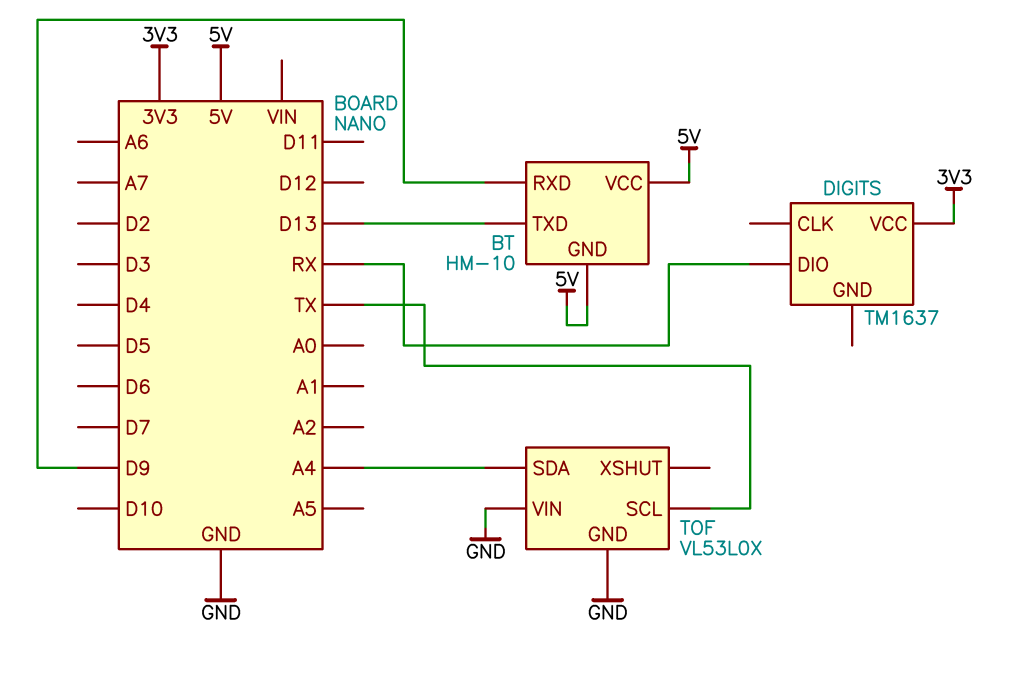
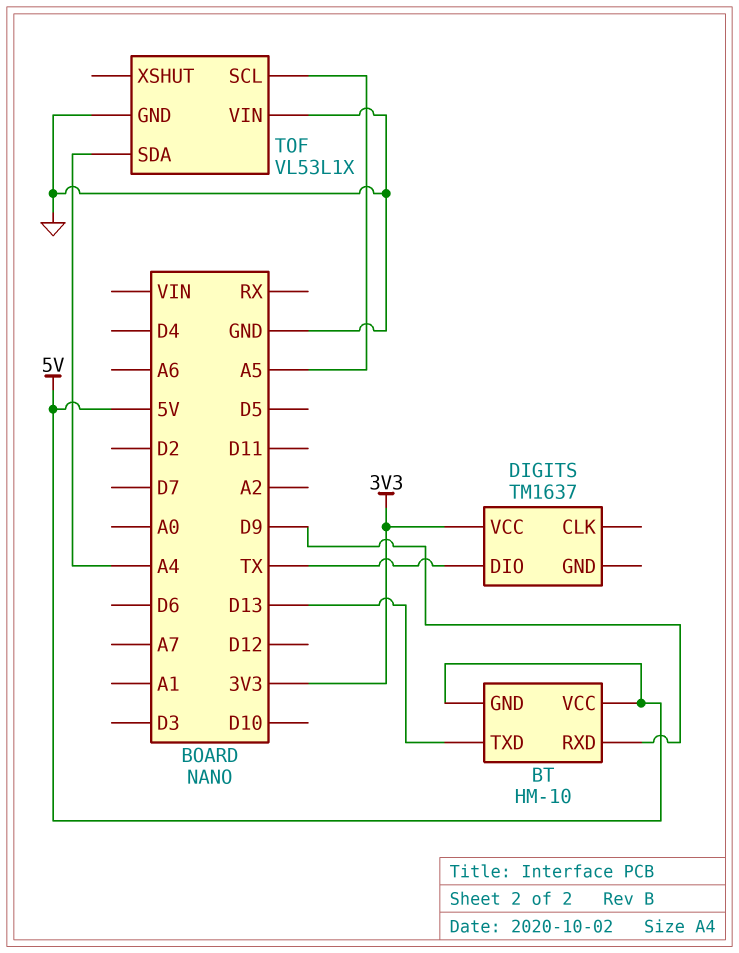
DIGITS pin DIO: RX -> TX
TOF: VL53L0X -> VL53L1X
TOF pin SCL: TX -> A5

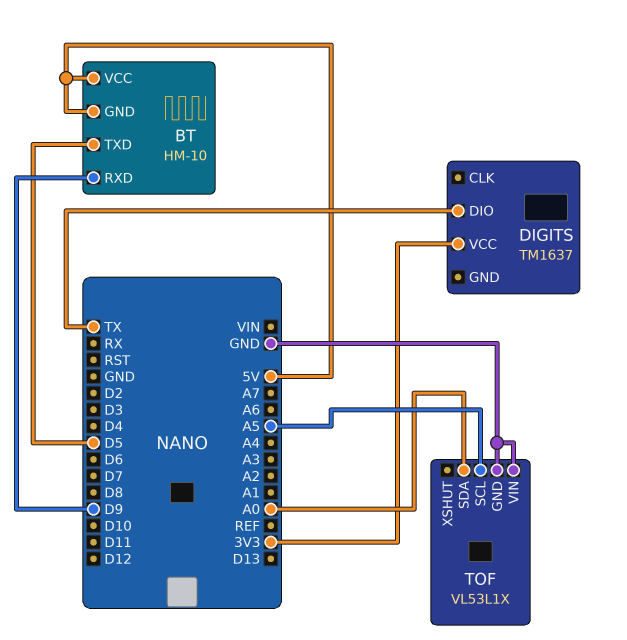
BT pin TXD: D13 -> D5
TOF pin SDA: A4 -> A0

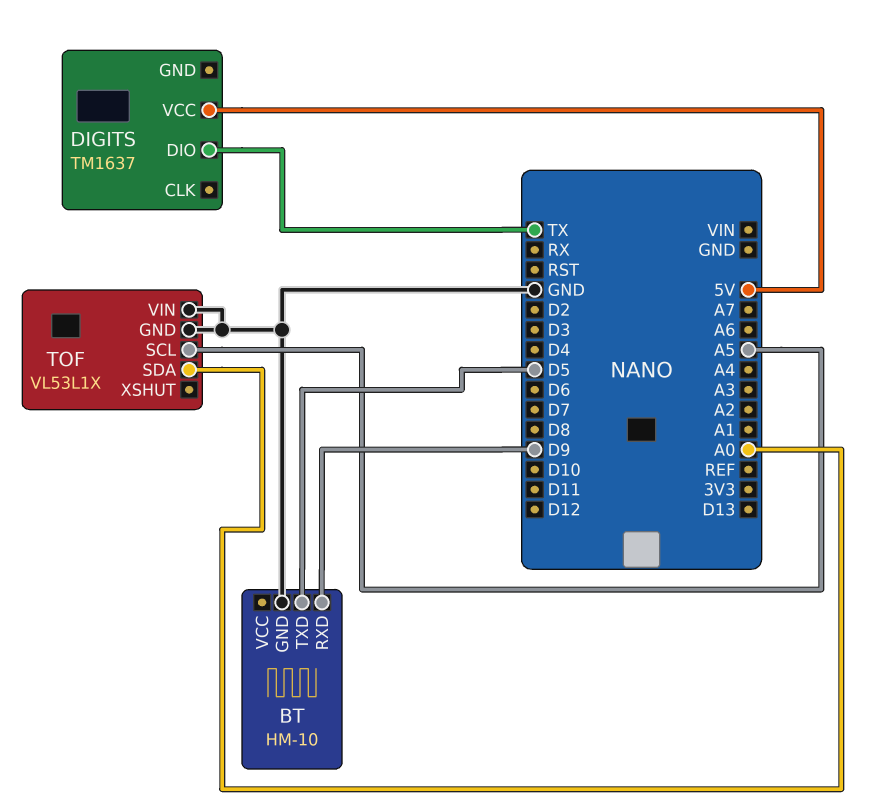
BT pin GND: 5V -> GND
BT pin VCC: 5V -> none
DIGITS pin VCC: 3V3 -> 5V

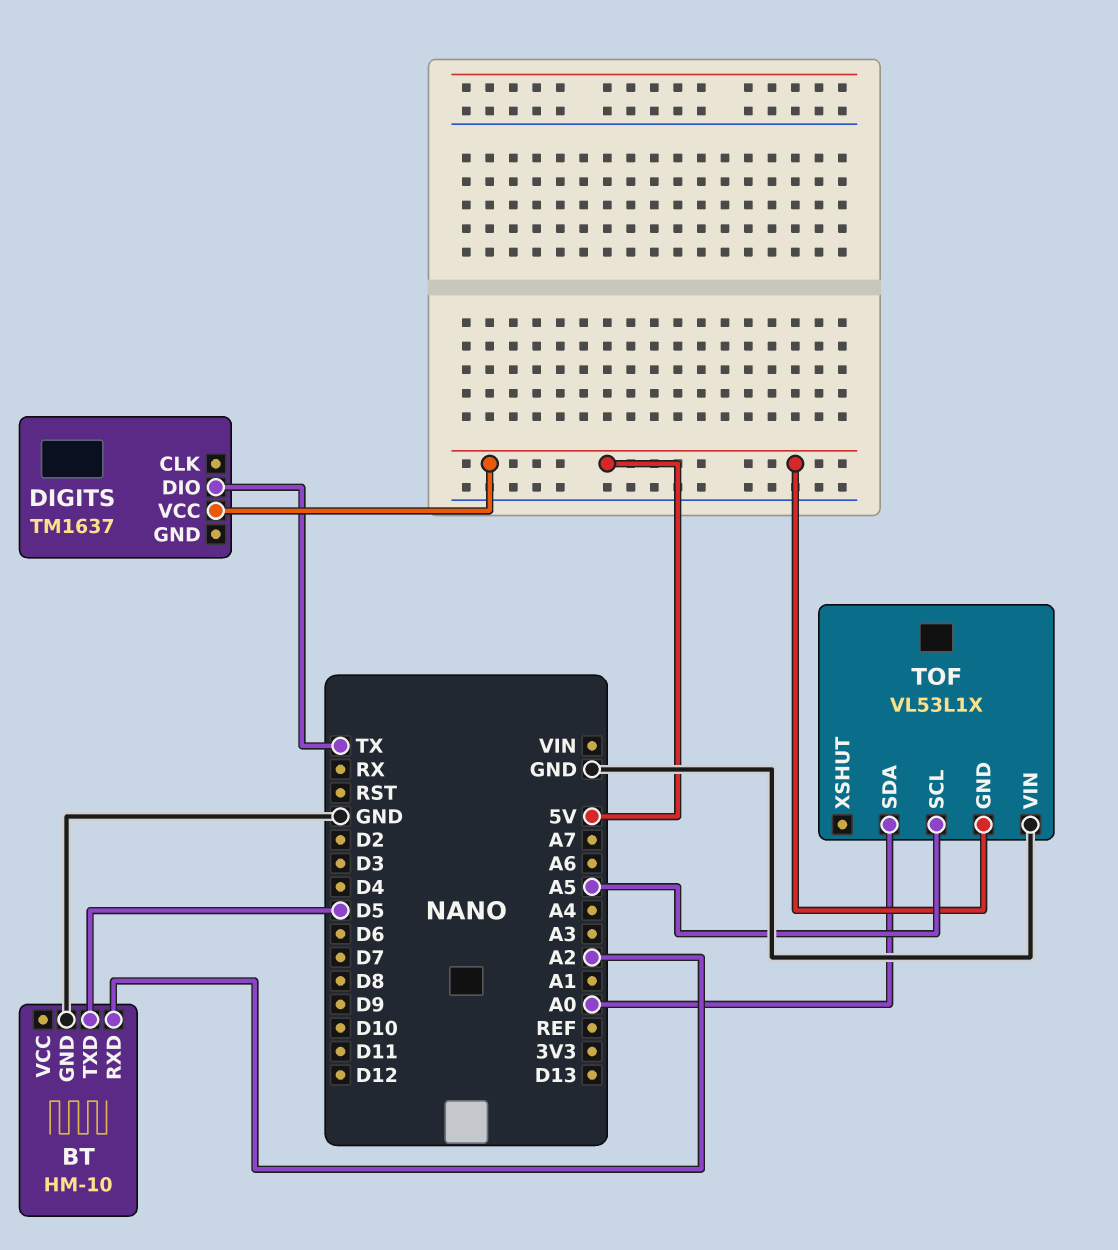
BT pin RXD: D9 -> A2
TOF pin GND: GND -> 5V

